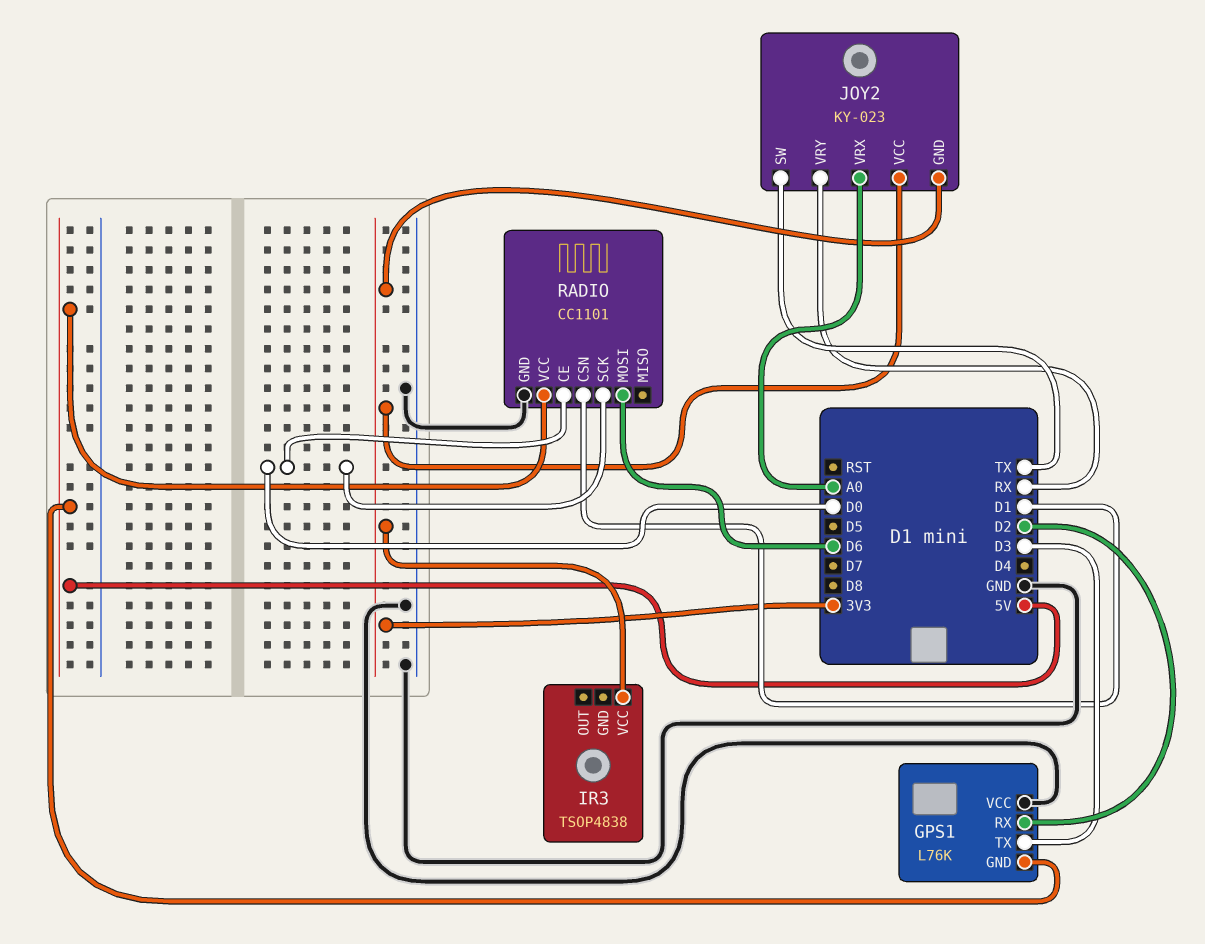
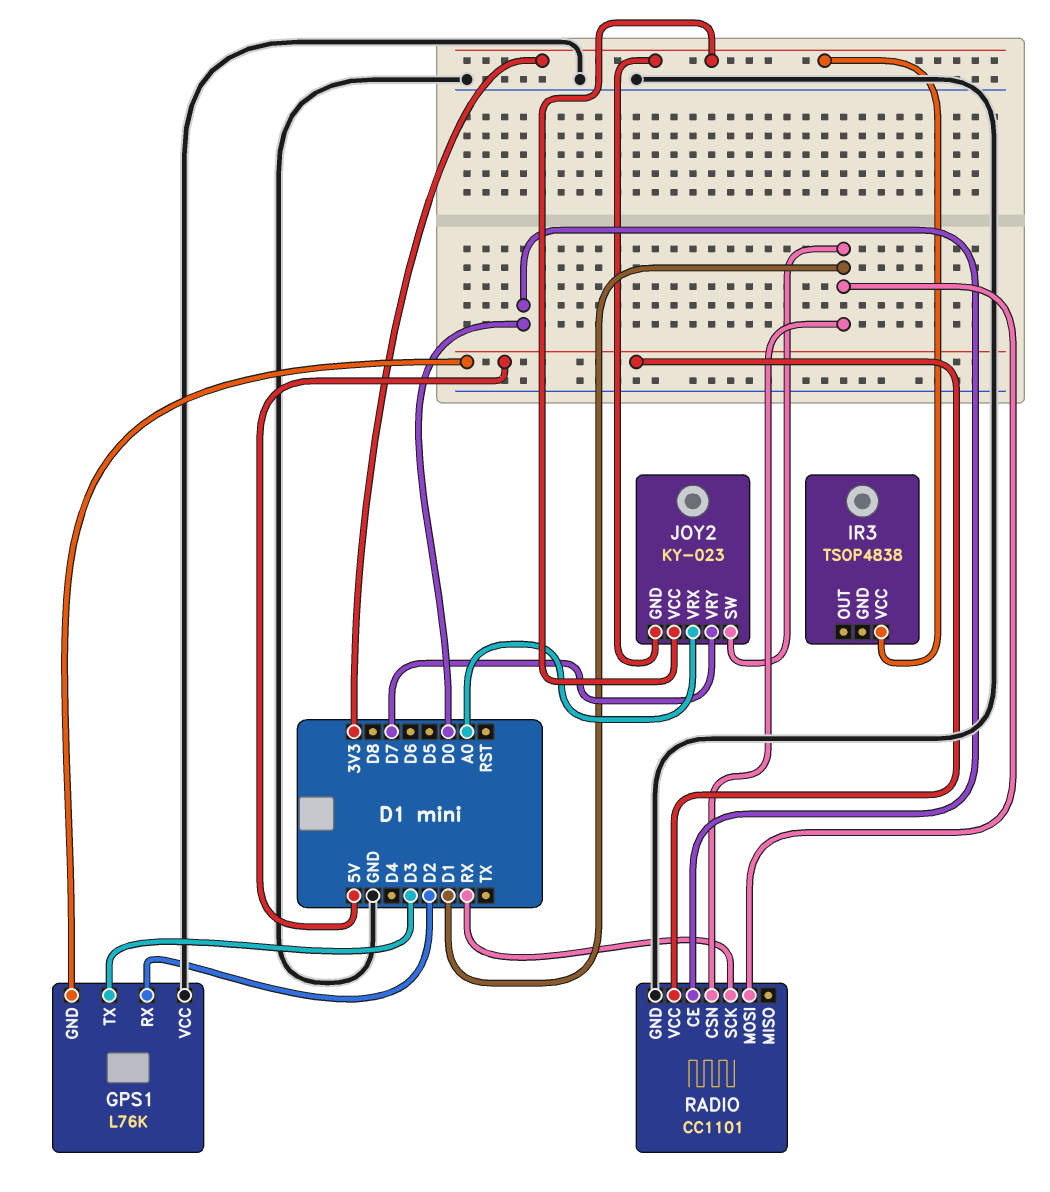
JOY2 pin SW: TX -> D1
JOY2 pin VRY: RX -> D7
RADIO pin MOSI: D6 -> D1
RADIO pin SCK: D0 -> RX

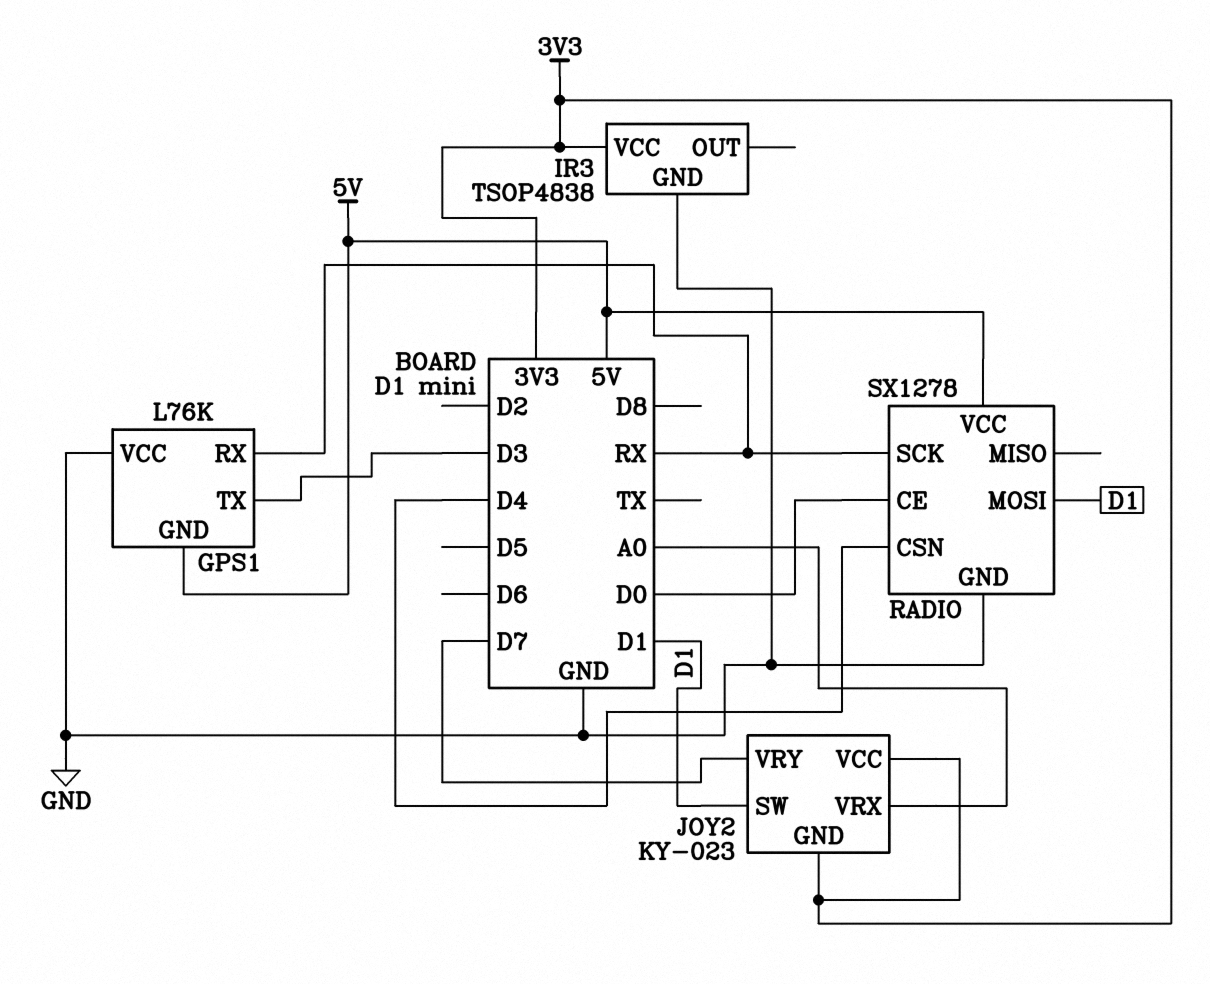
GPS1 pin RX: D2 -> RX
IR3 pin GND: none -> GND
RADIO: CC1101 -> SX1278
RADIO pin CSN: D1 -> D4

